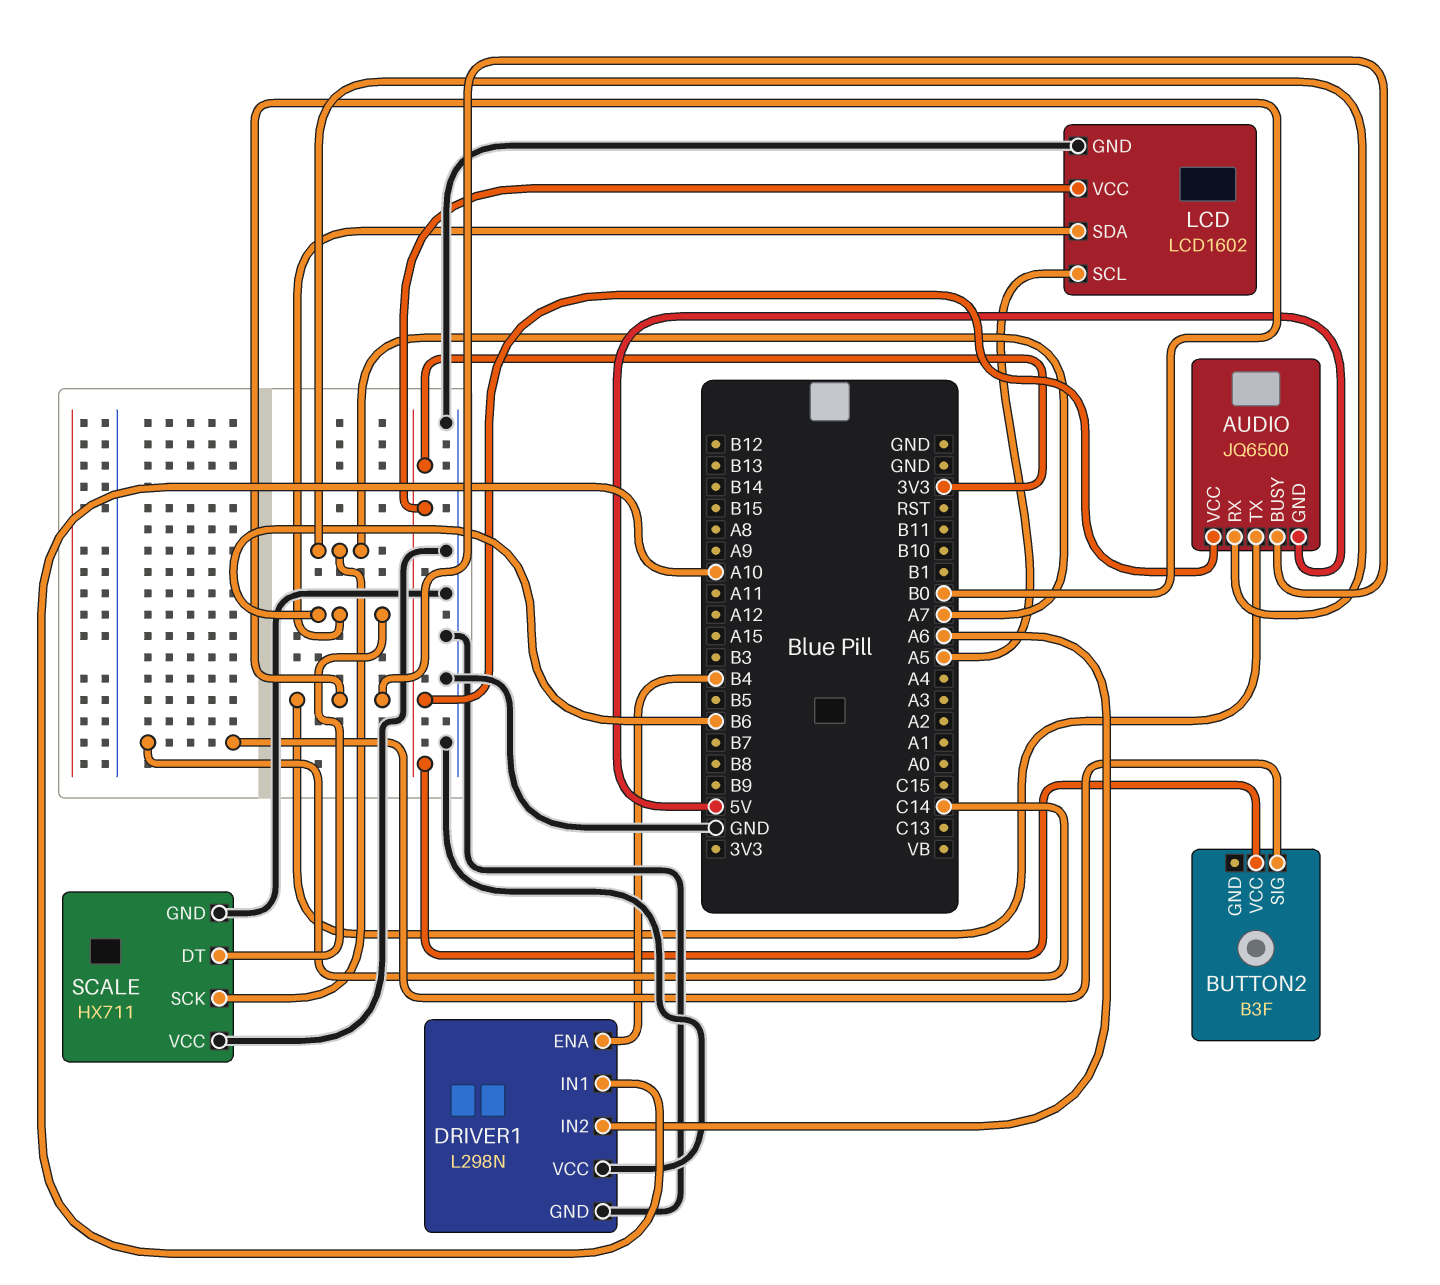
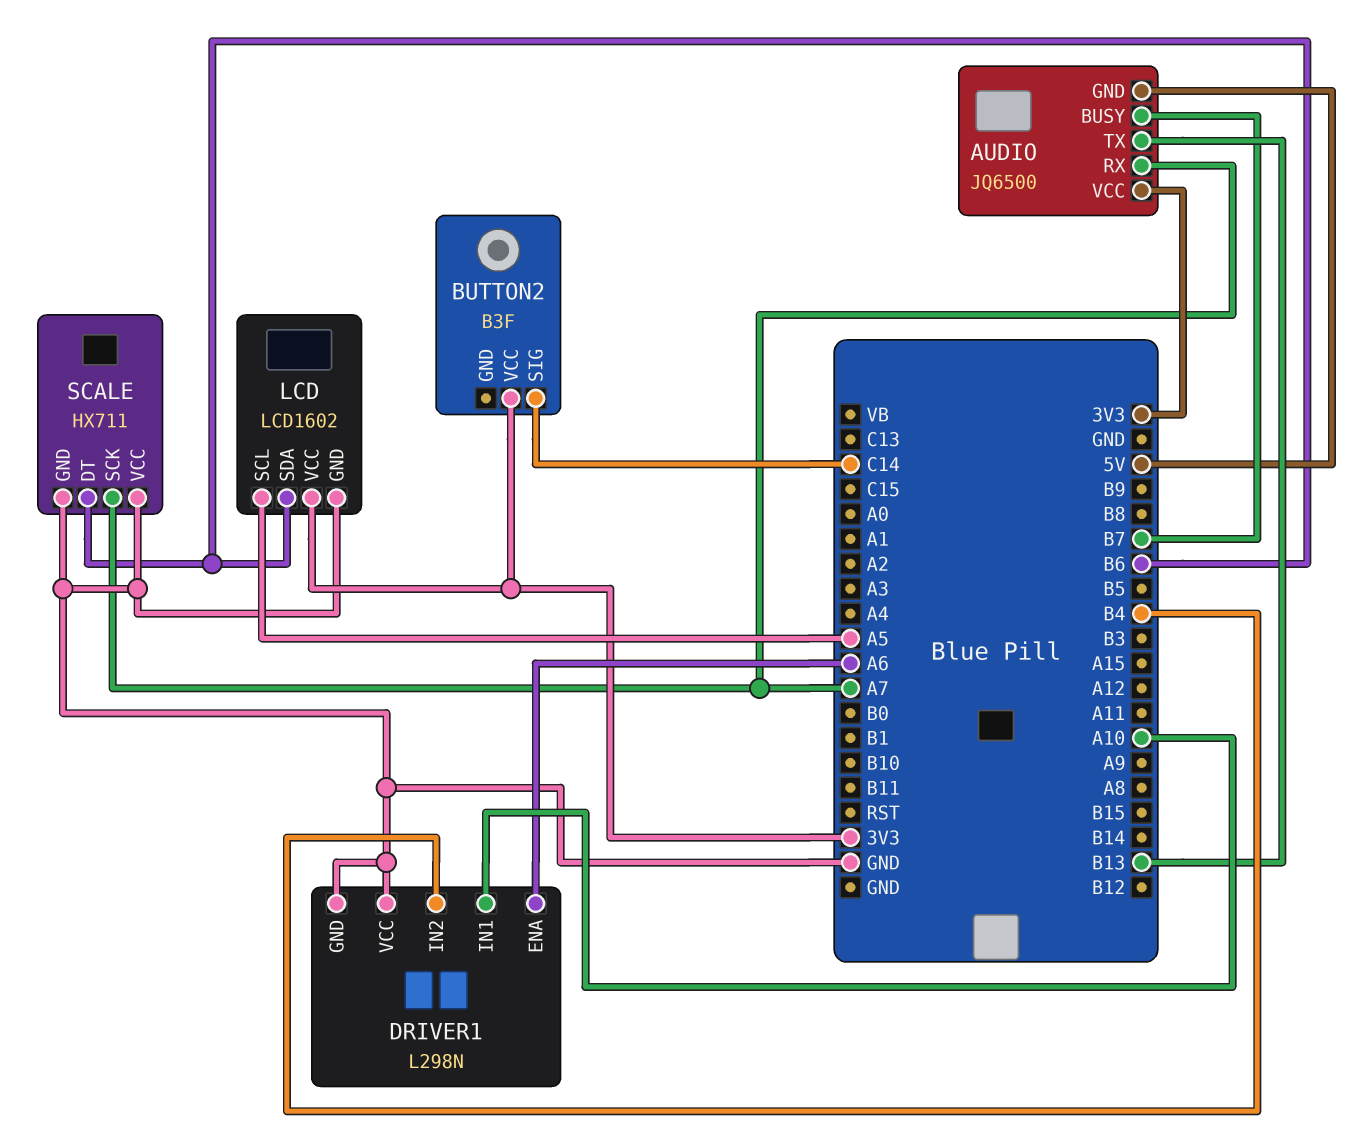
AUDIO pin BUSY: B0 -> B7
AUDIO pin TX: B0 -> B13
DRIVER1 pin ENA: B4 -> A6
DRIVER1 pin IN2: A6 -> B4

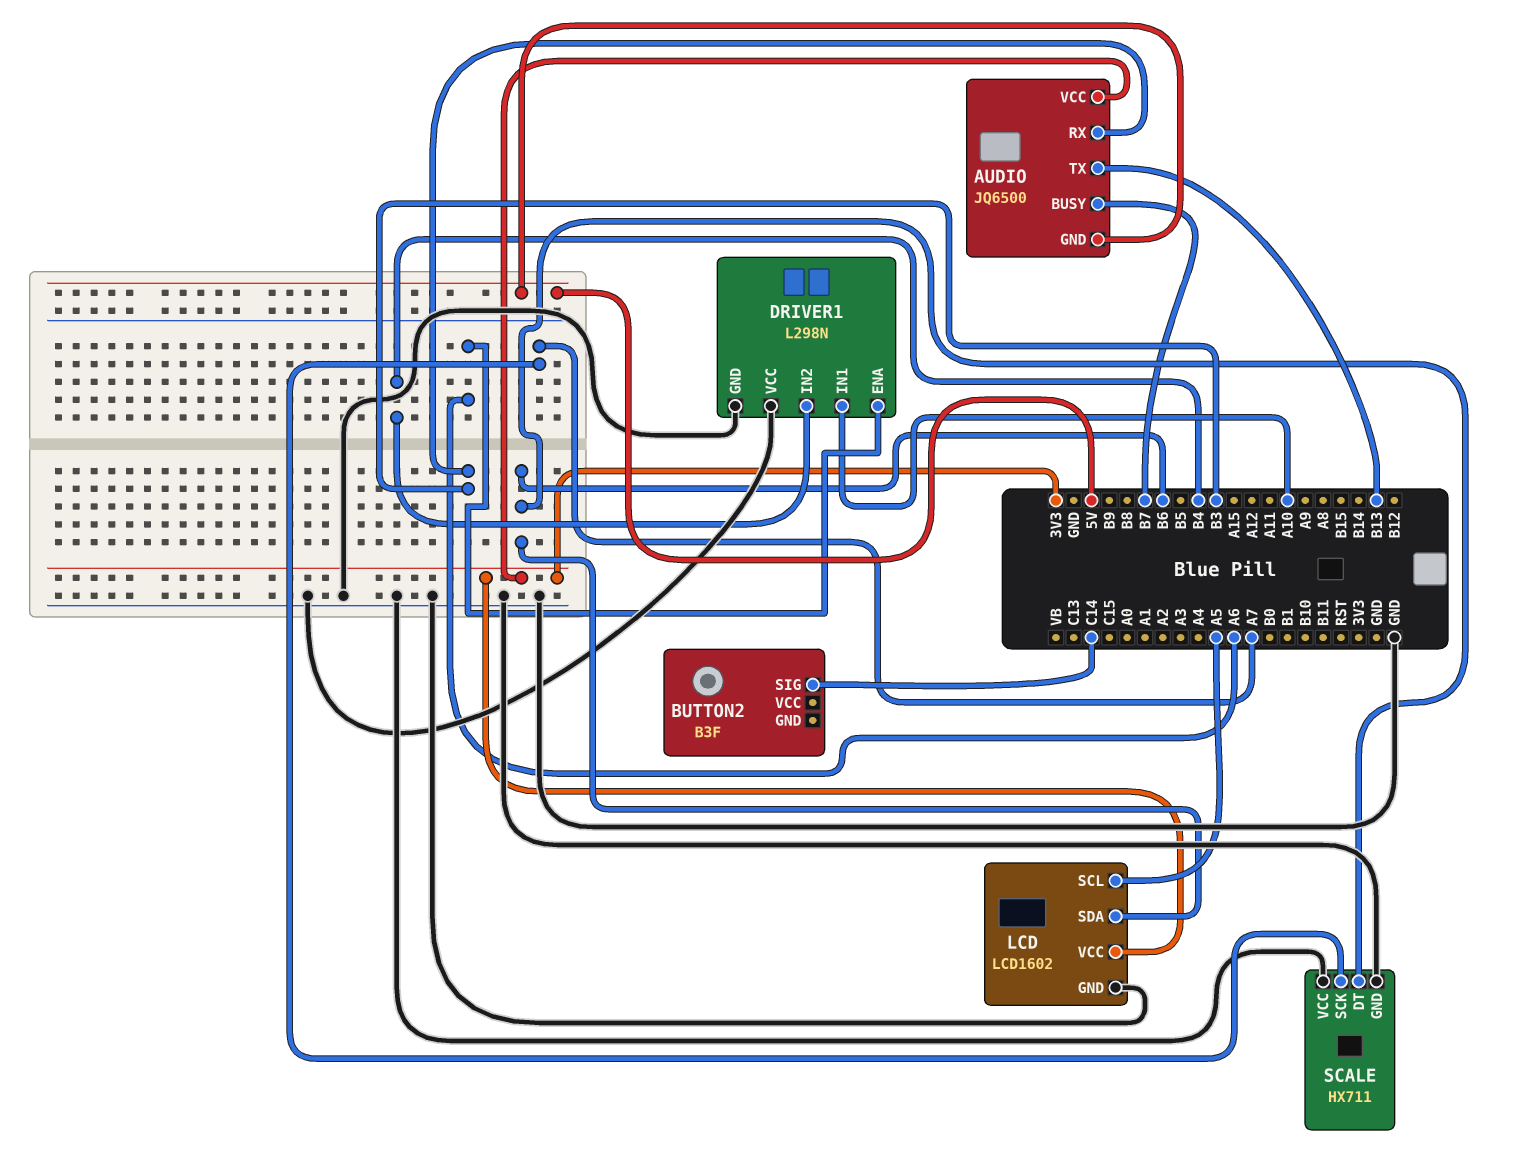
AUDIO pin RX: A7 -> B3
BUTTON2 pin VCC: 3V3 -> none

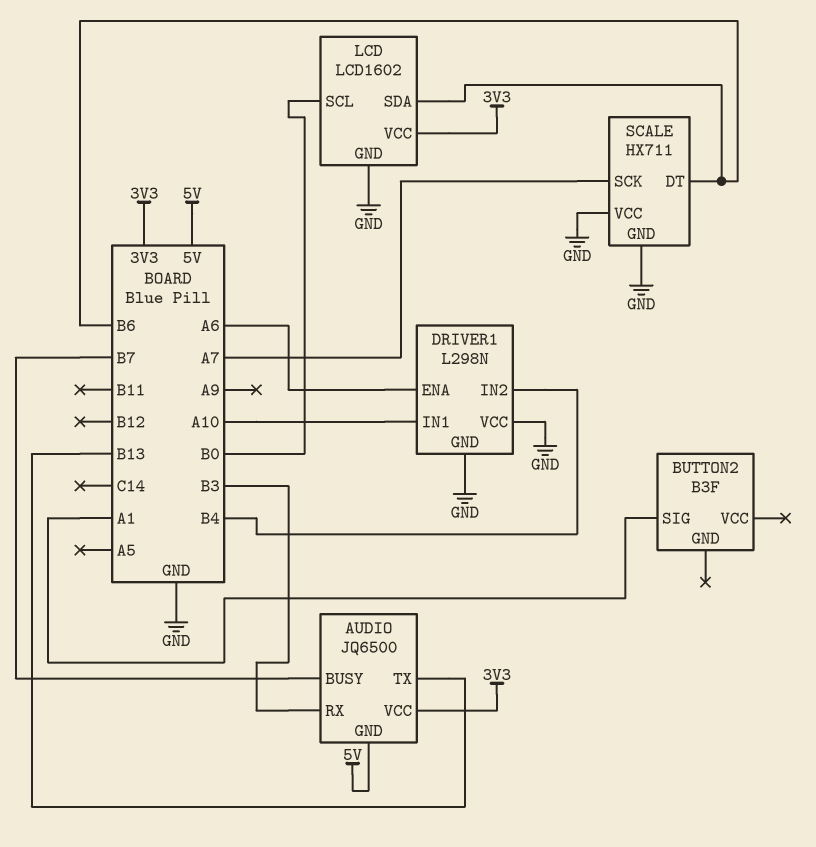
BUTTON2 pin SIG: C14 -> A1
LCD pin SCL: A5 -> B0

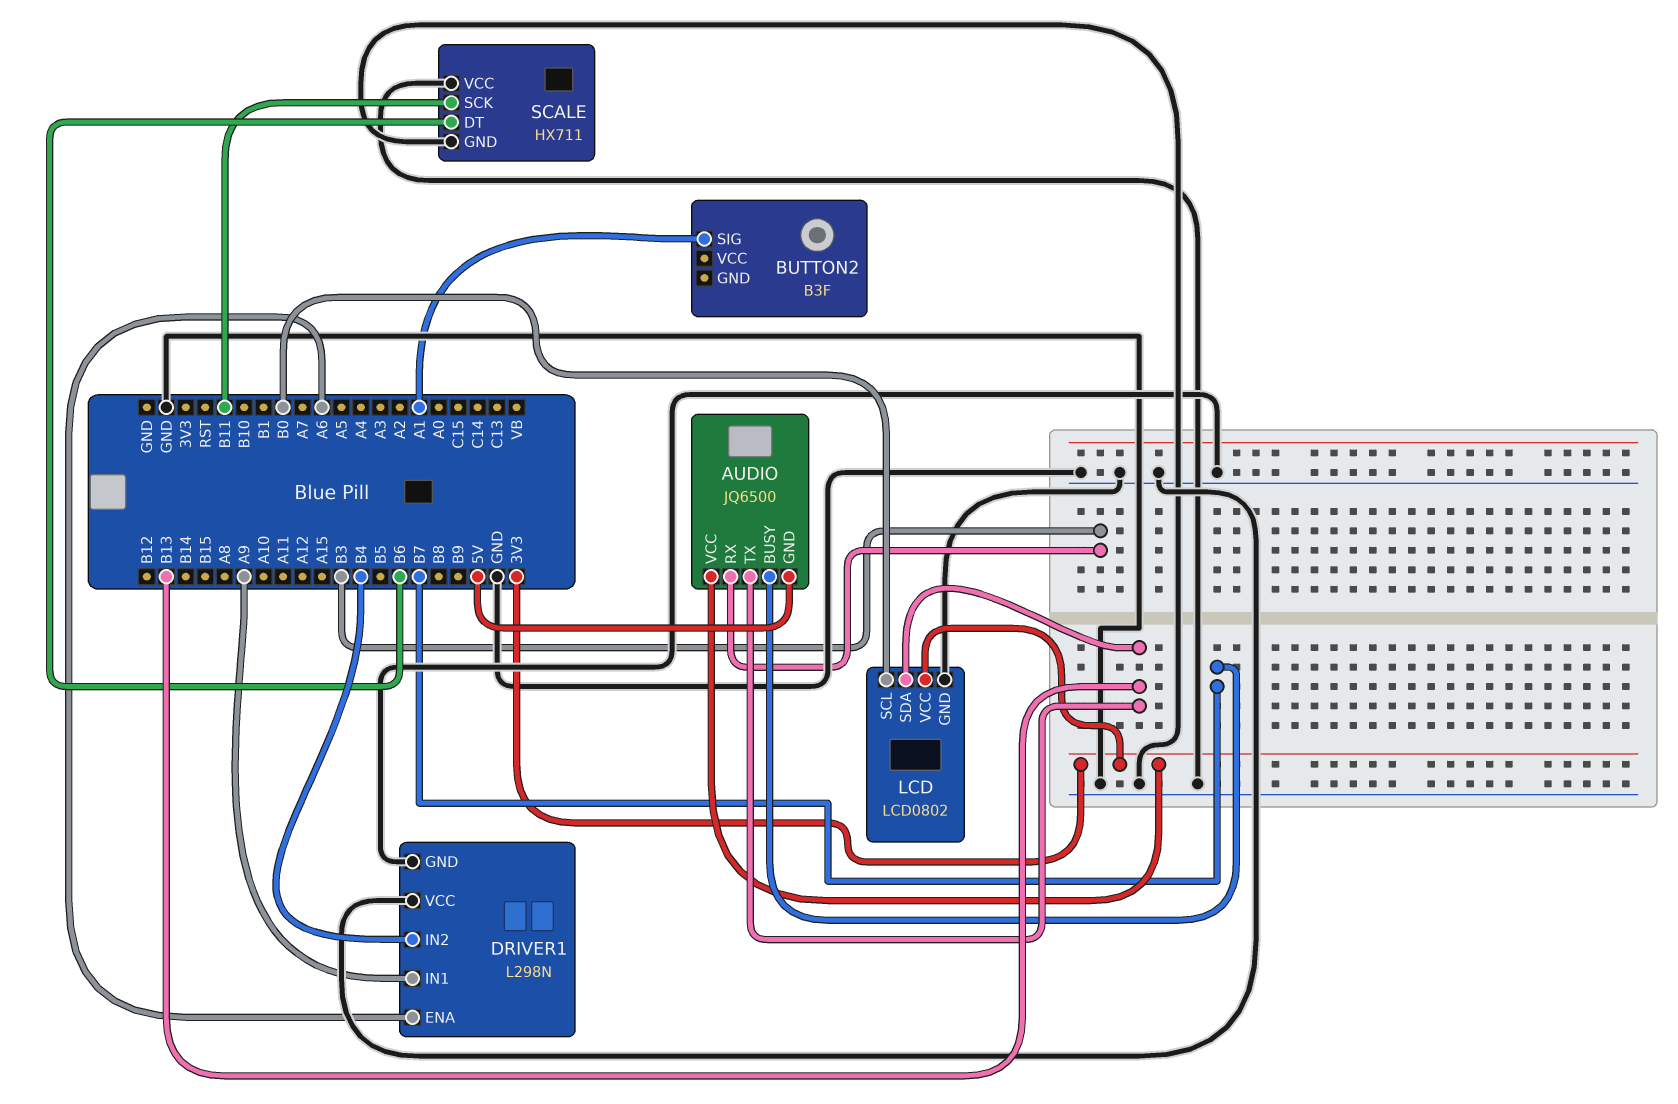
DRIVER1 pin IN1: A10 -> A9
LCD: LCD1602 -> LCD0802
LCD pin SDA: B6 -> B13
SCALE pin SCK: A7 -> B11

